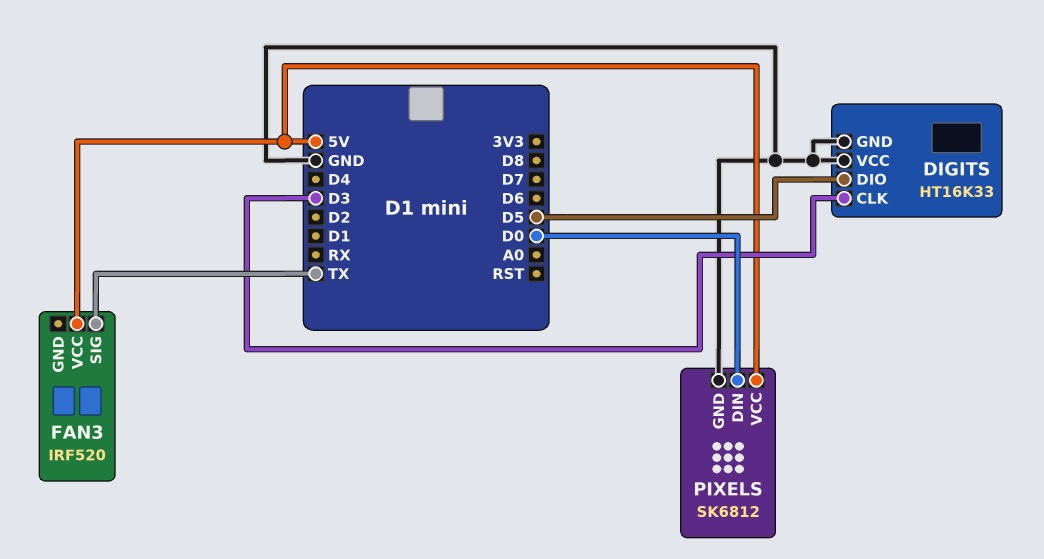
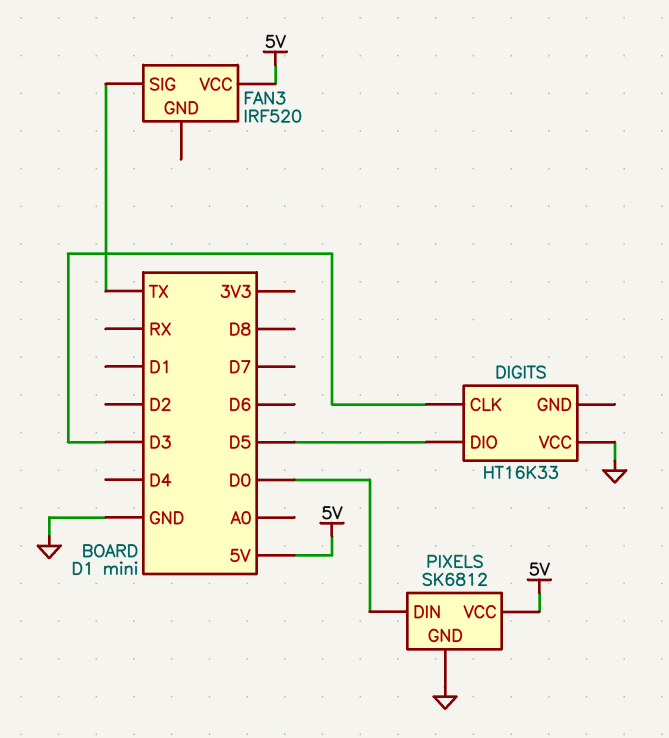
DIGITS pin GND: GND -> none

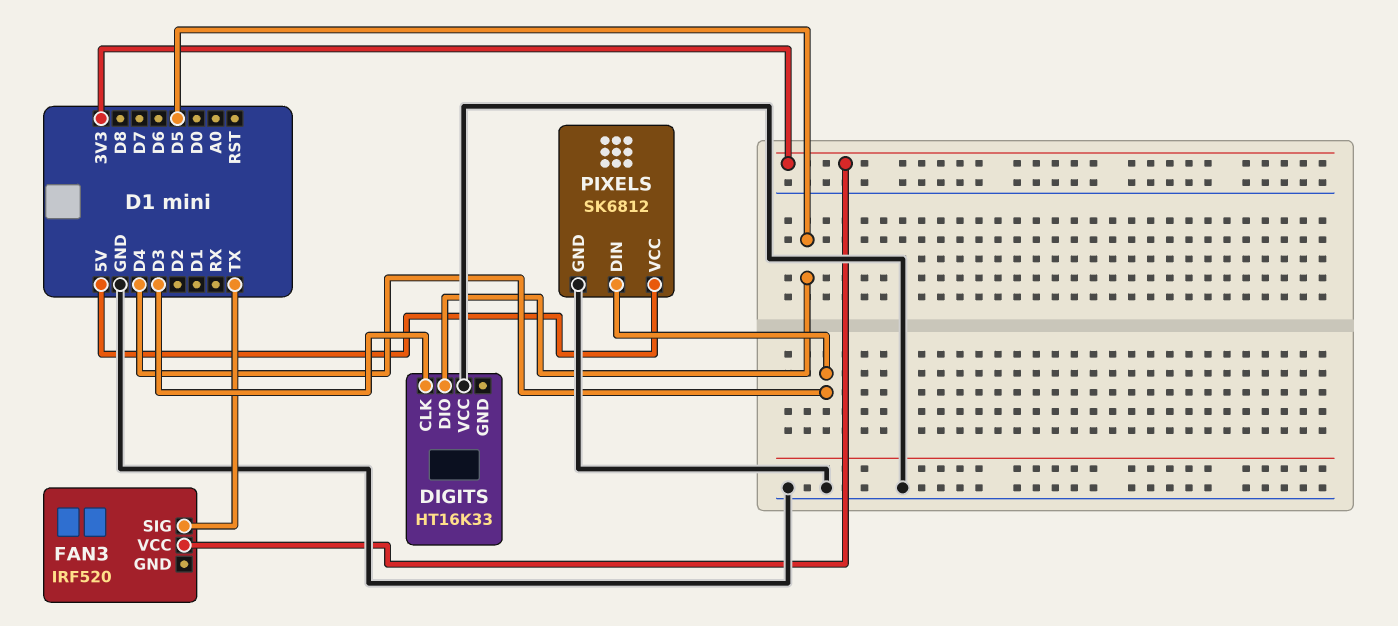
FAN3 pin VCC: 5V -> 3V3
PIXELS pin DIN: D0 -> D4

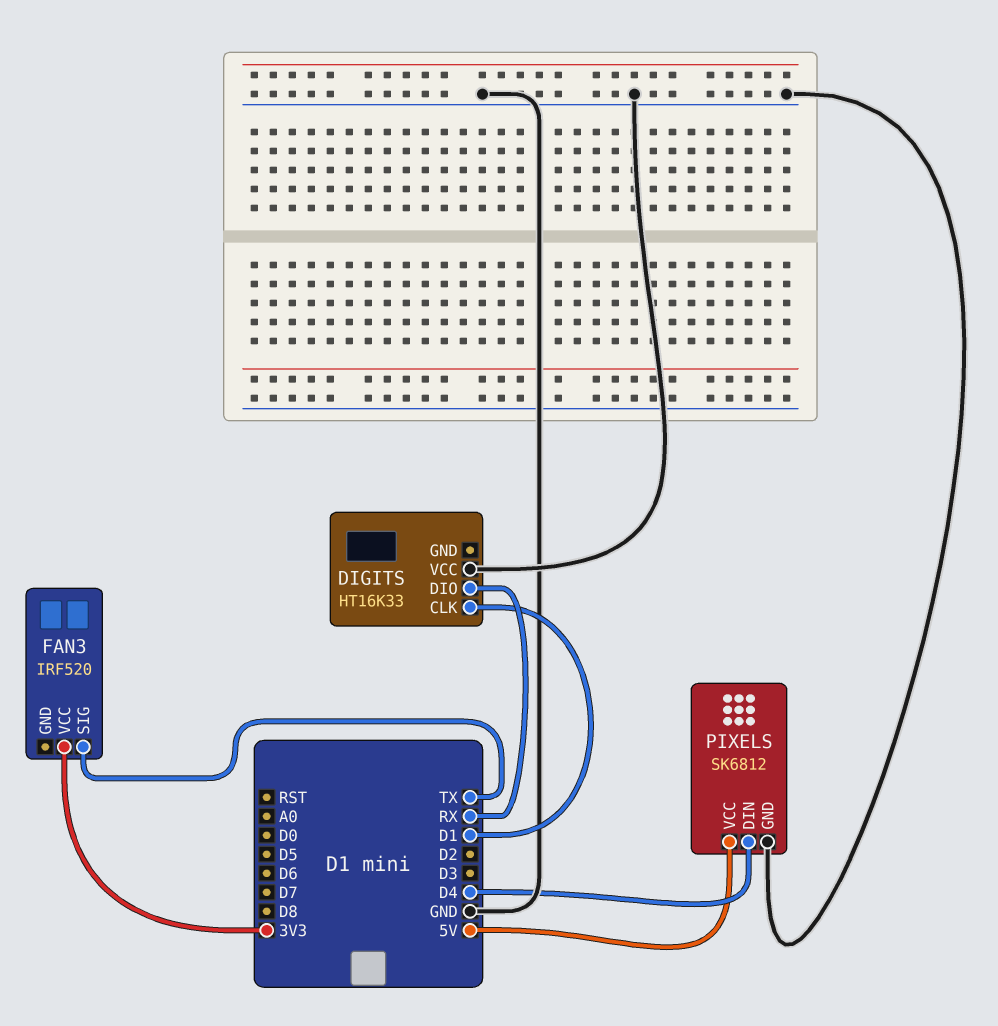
DIGITS pin CLK: D3 -> D1
DIGITS pin DIO: D5 -> RX

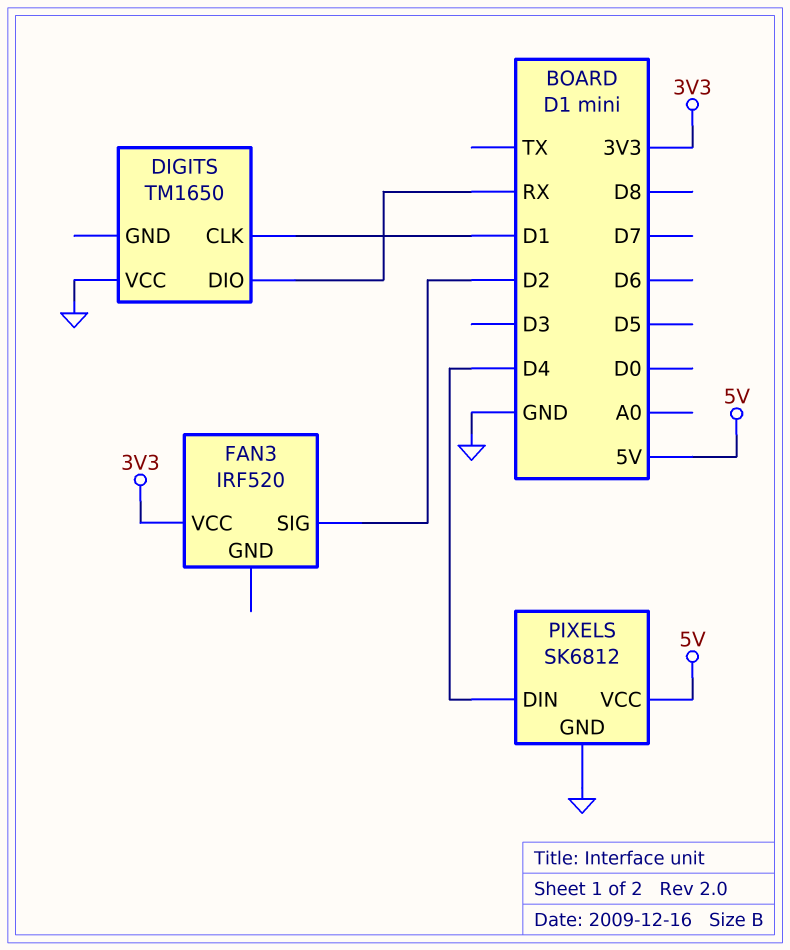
DIGITS: HT16K33 -> TM1650
FAN3 pin SIG: TX -> D2

